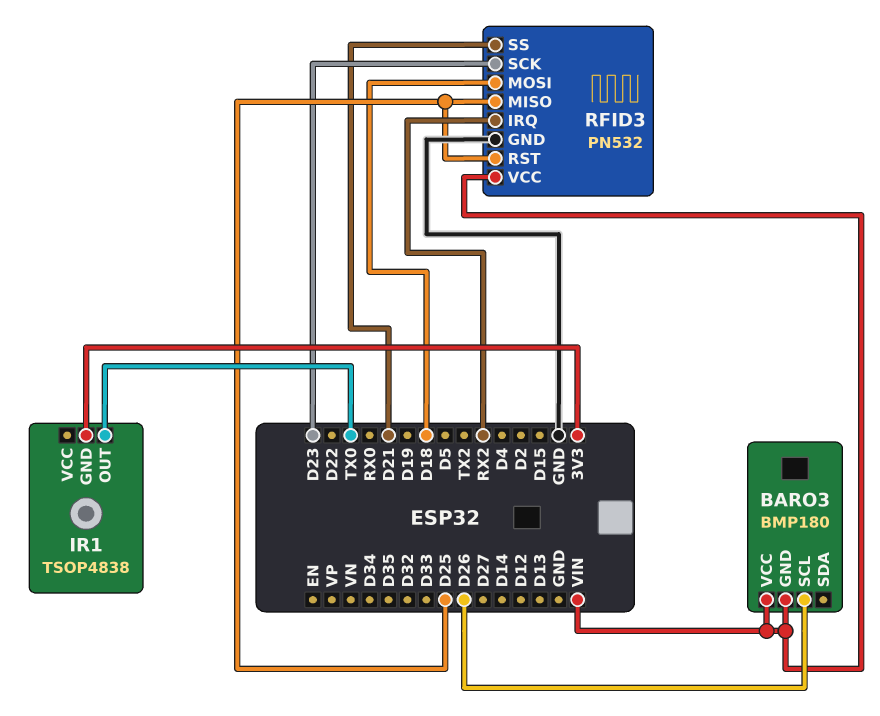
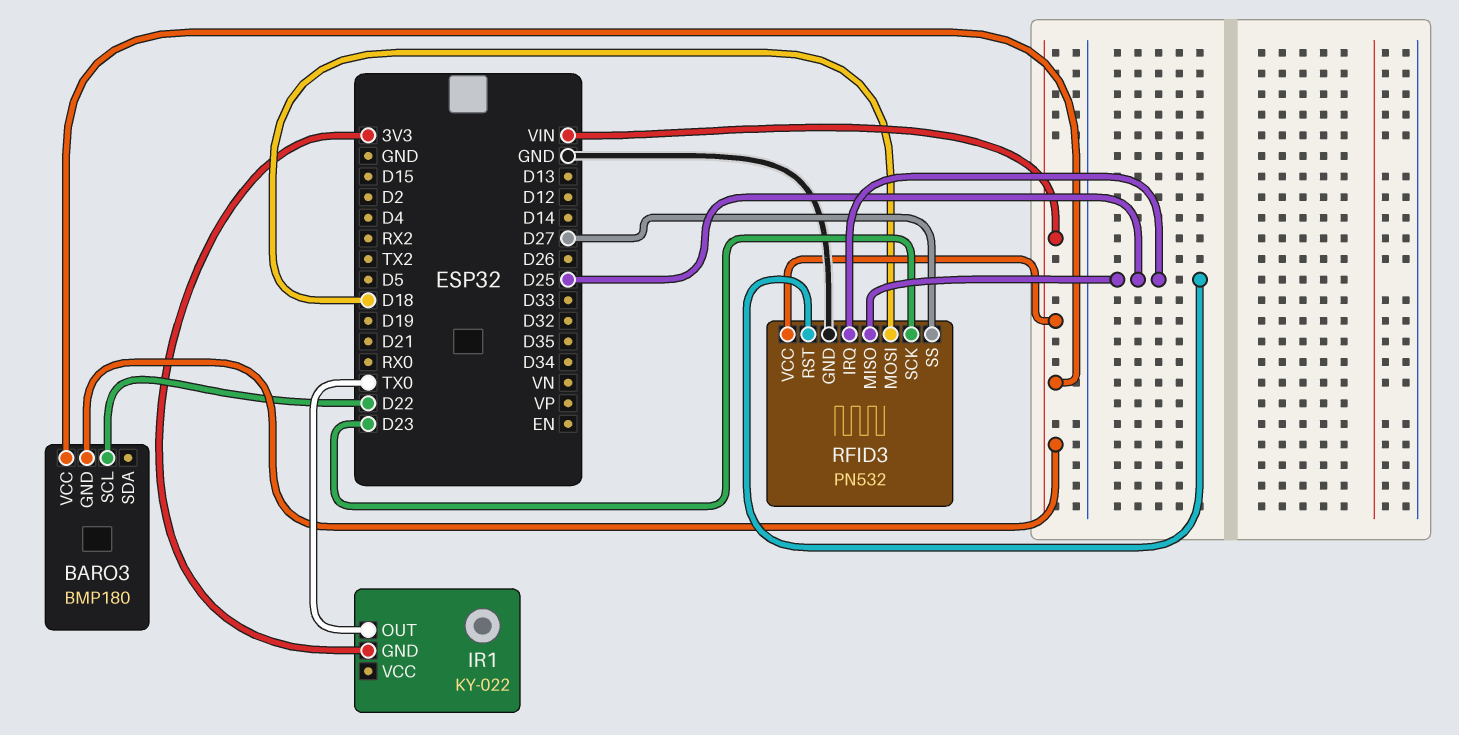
BARO3 pin SCL: D26 -> D22
IR1: TSOP4838 -> KY-022
RFID3 pin IRQ: RX2 -> D25
RFID3 pin SS: D21 -> D27

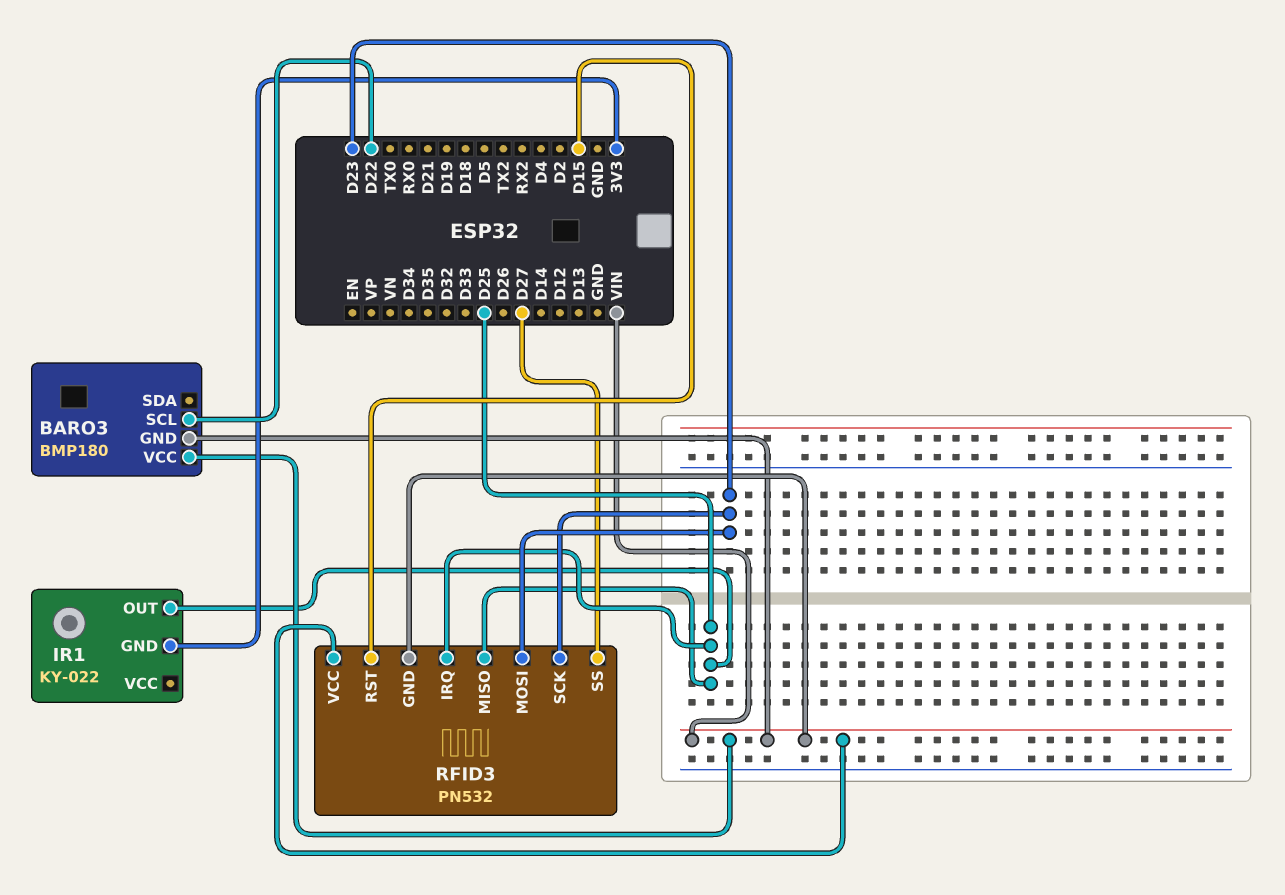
IR1 pin OUT: TX0 -> D25
RFID3 pin GND: GND -> VIN
RFID3 pin MOSI: D18 -> D23
RFID3 pin RST: D25 -> D15

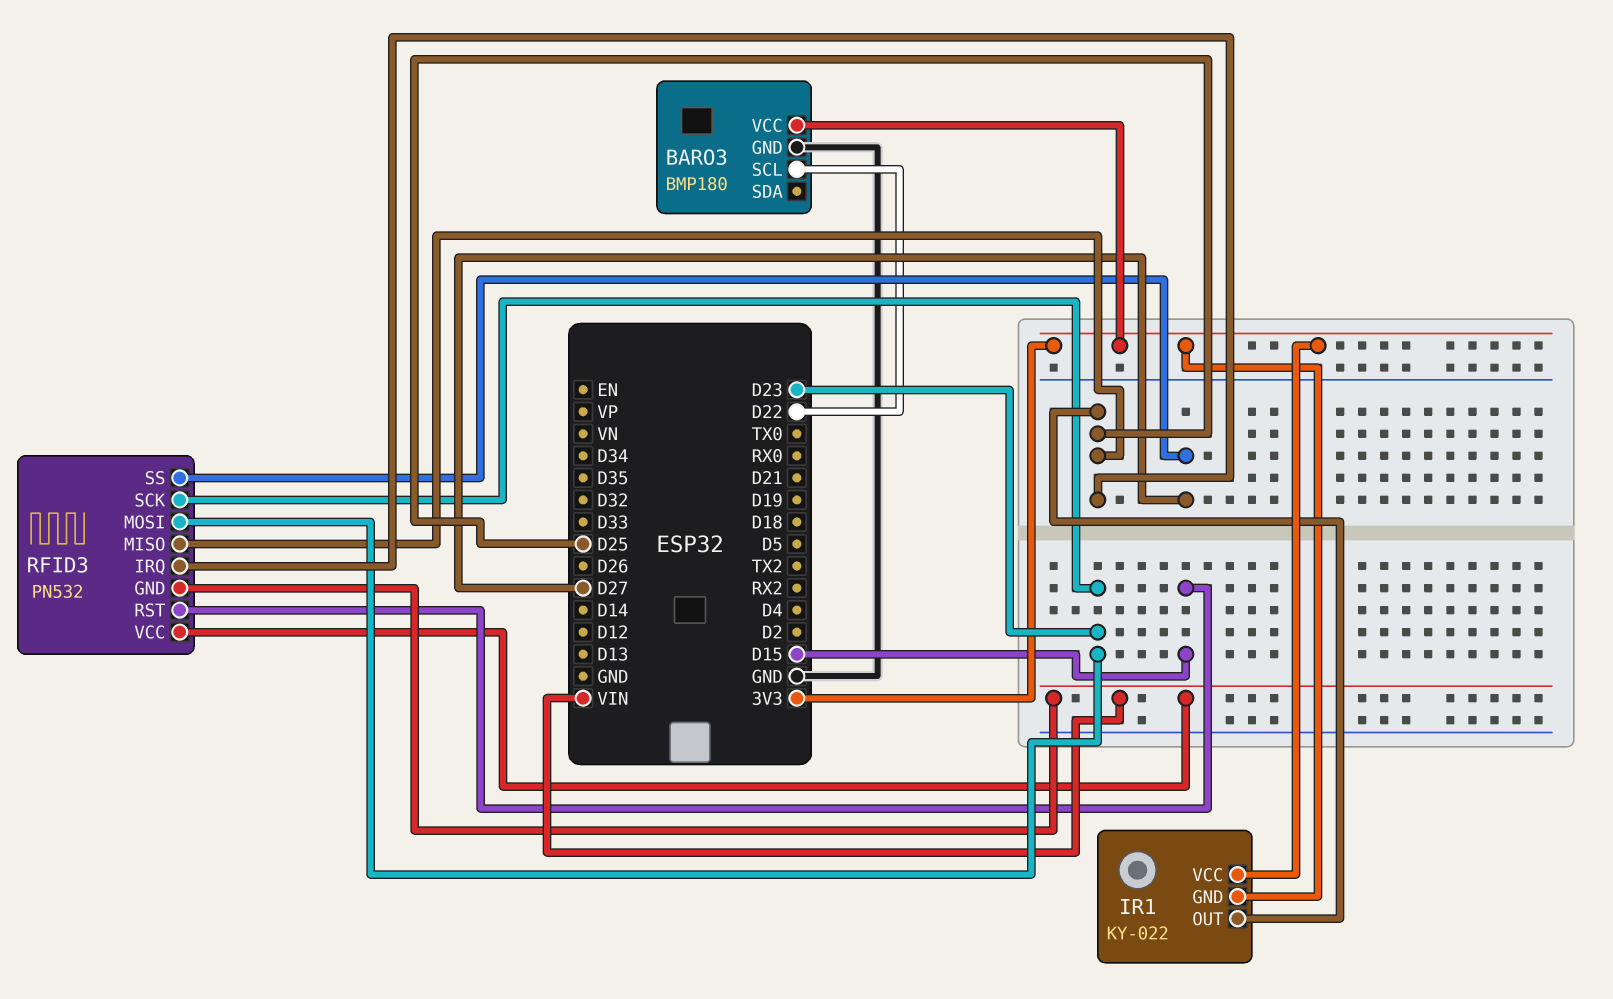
BARO3 pin GND: VIN -> GND
BARO3 pin VCC: VIN -> 3V3
IR1 pin VCC: none -> 3V3

